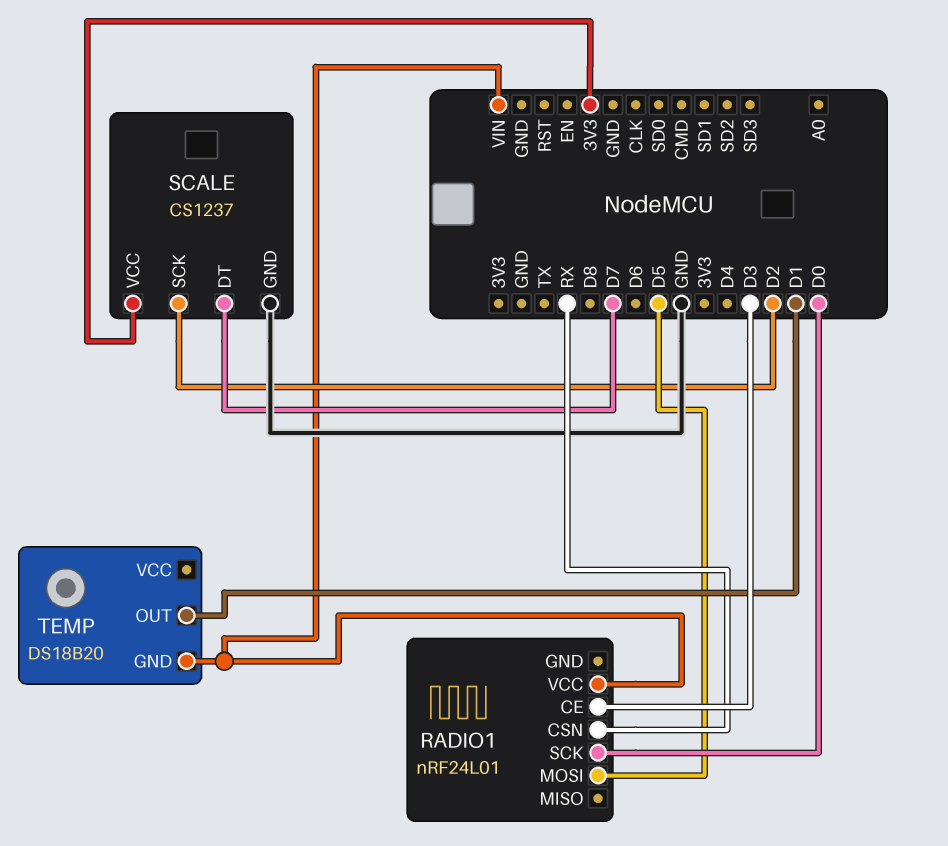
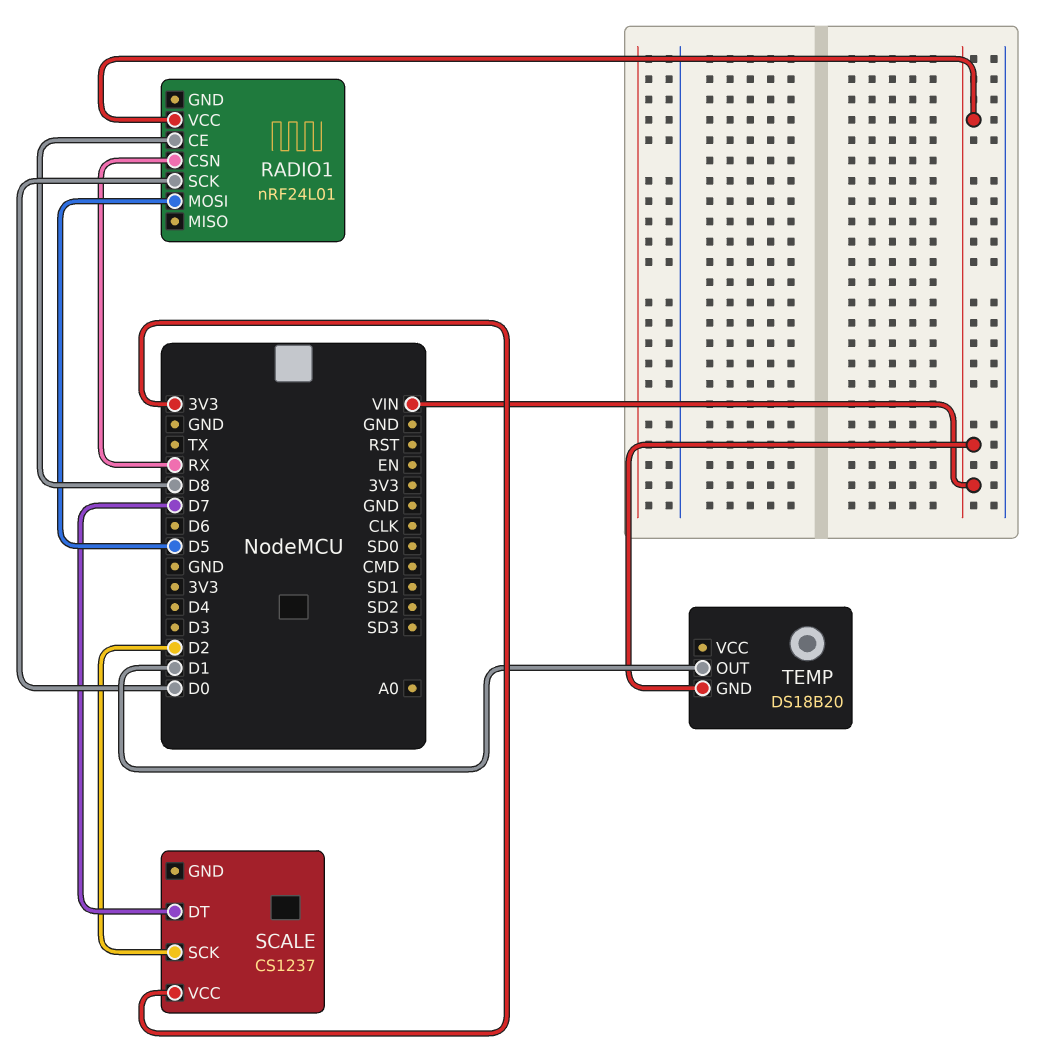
RADIO1 pin CE: D3 -> D8
SCALE pin GND: GND -> none

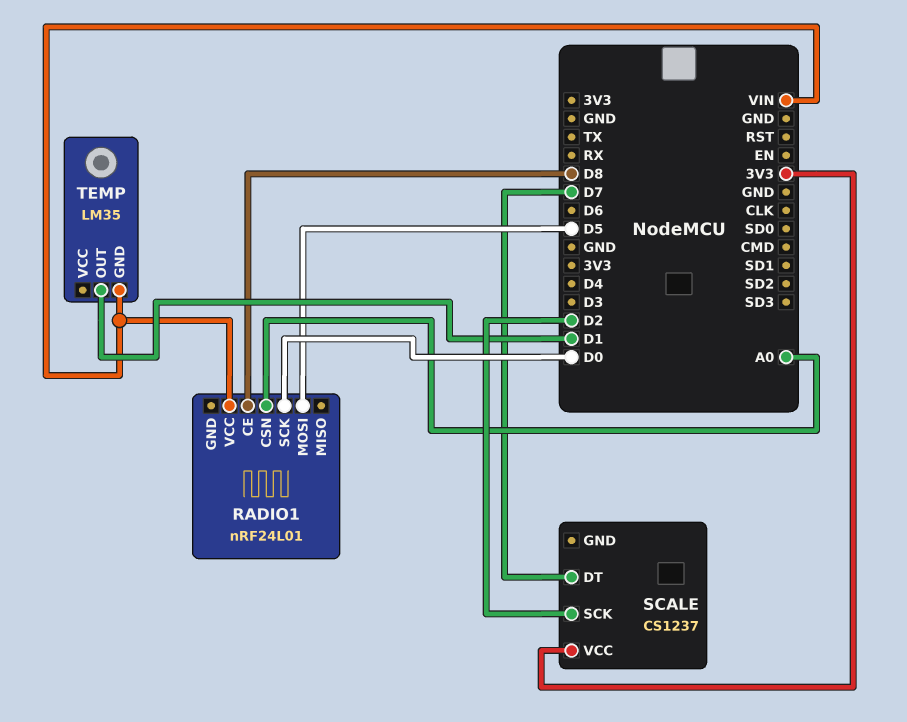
RADIO1 pin CSN: RX -> A0
TEMP: DS18B20 -> LM35

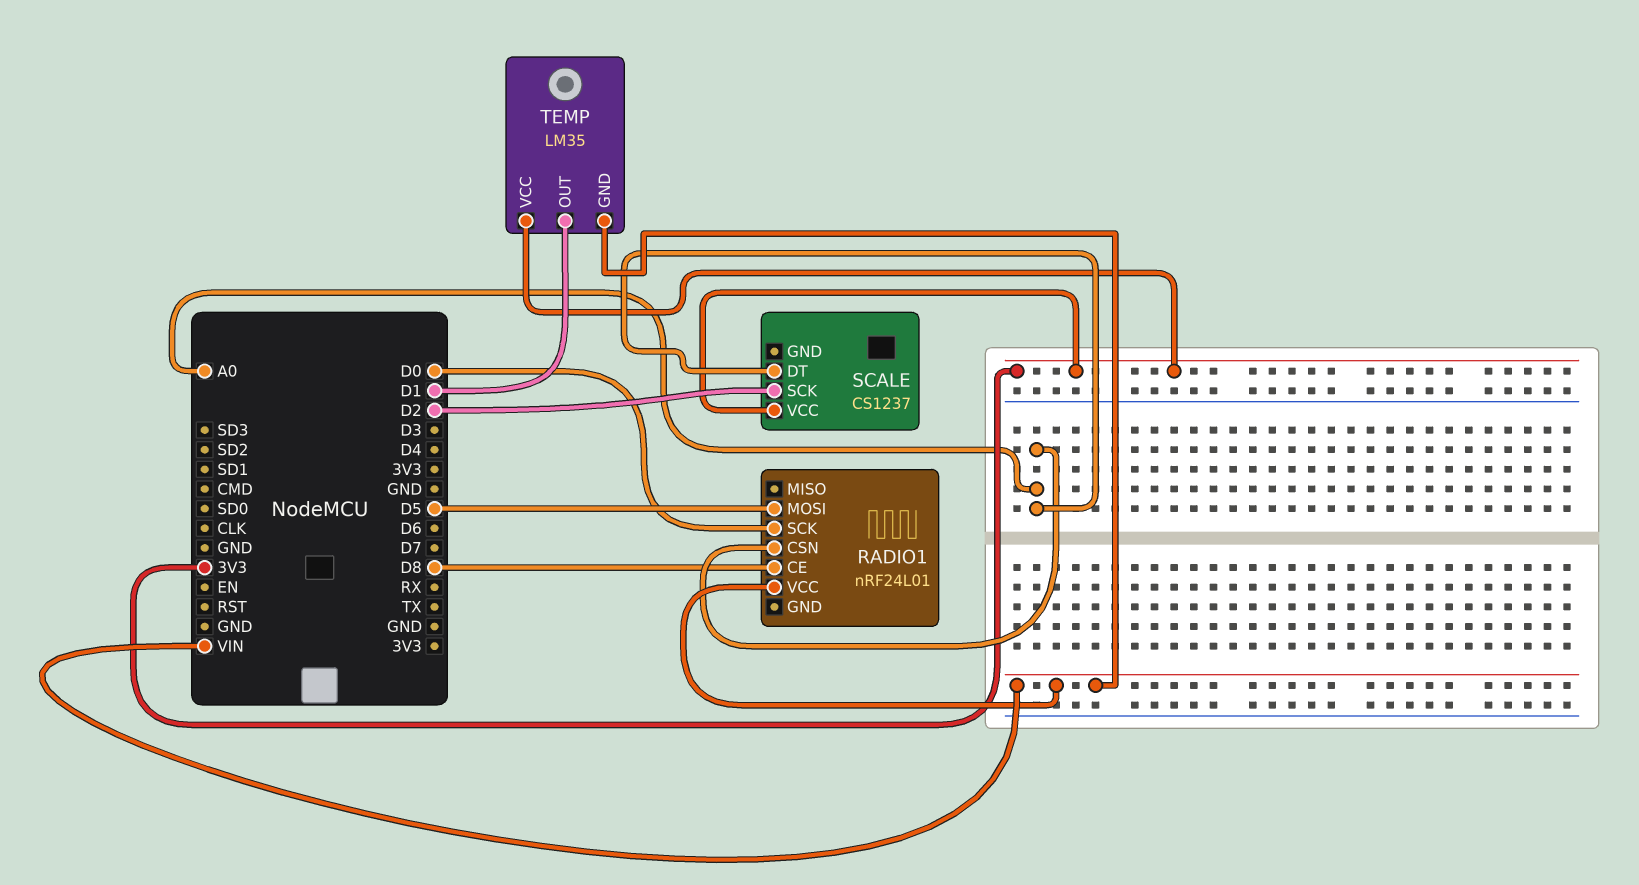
SCALE pin DT: D7 -> A0
TEMP pin VCC: none -> 3V3

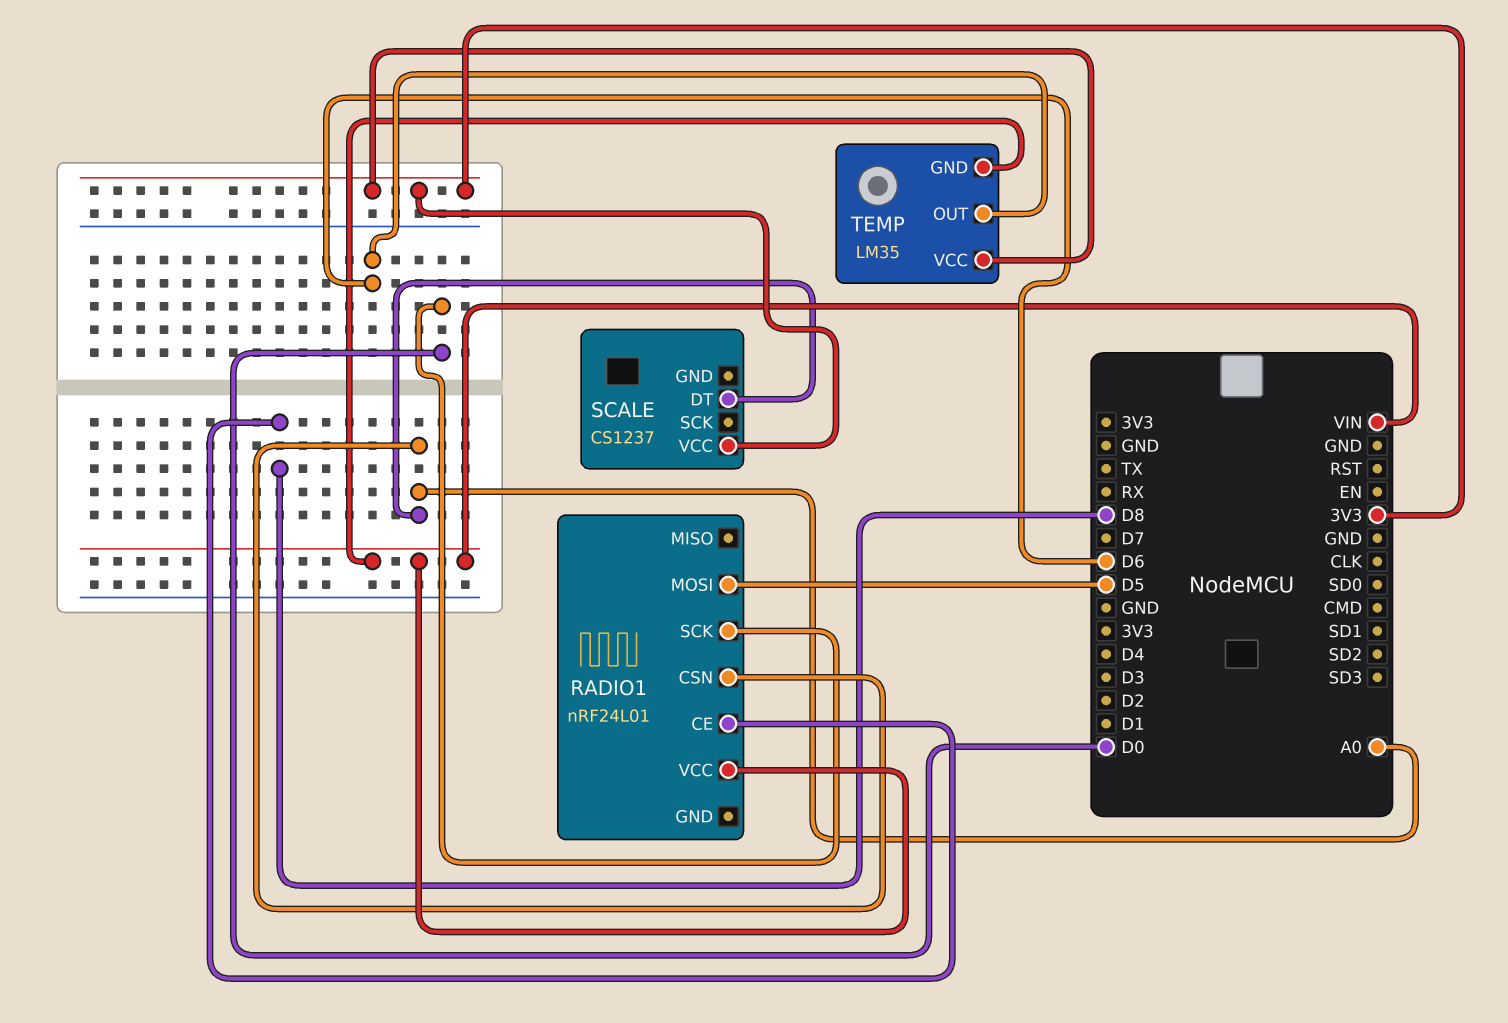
SCALE pin SCK: D2 -> none
TEMP pin OUT: D1 -> D6

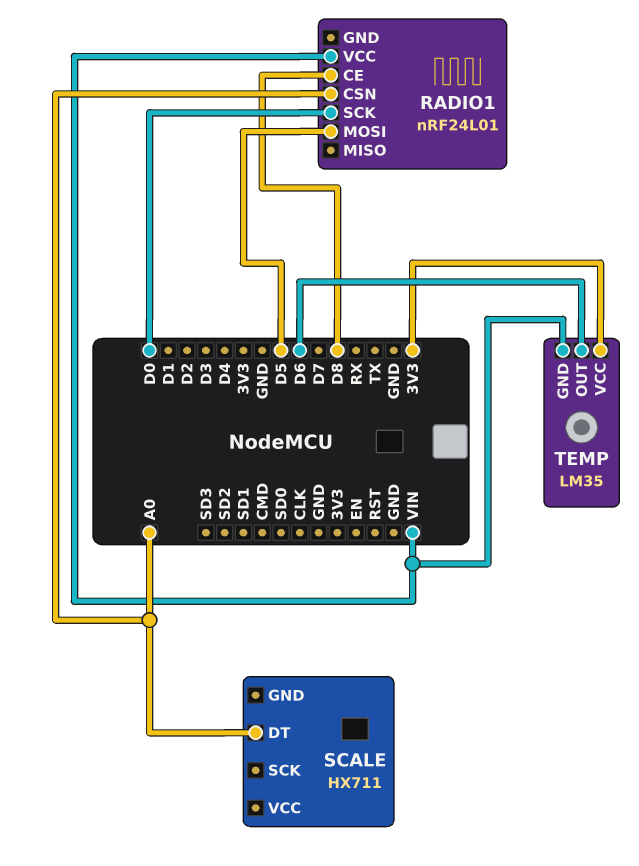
SCALE: CS1237 -> HX711
SCALE pin VCC: 3V3 -> none

